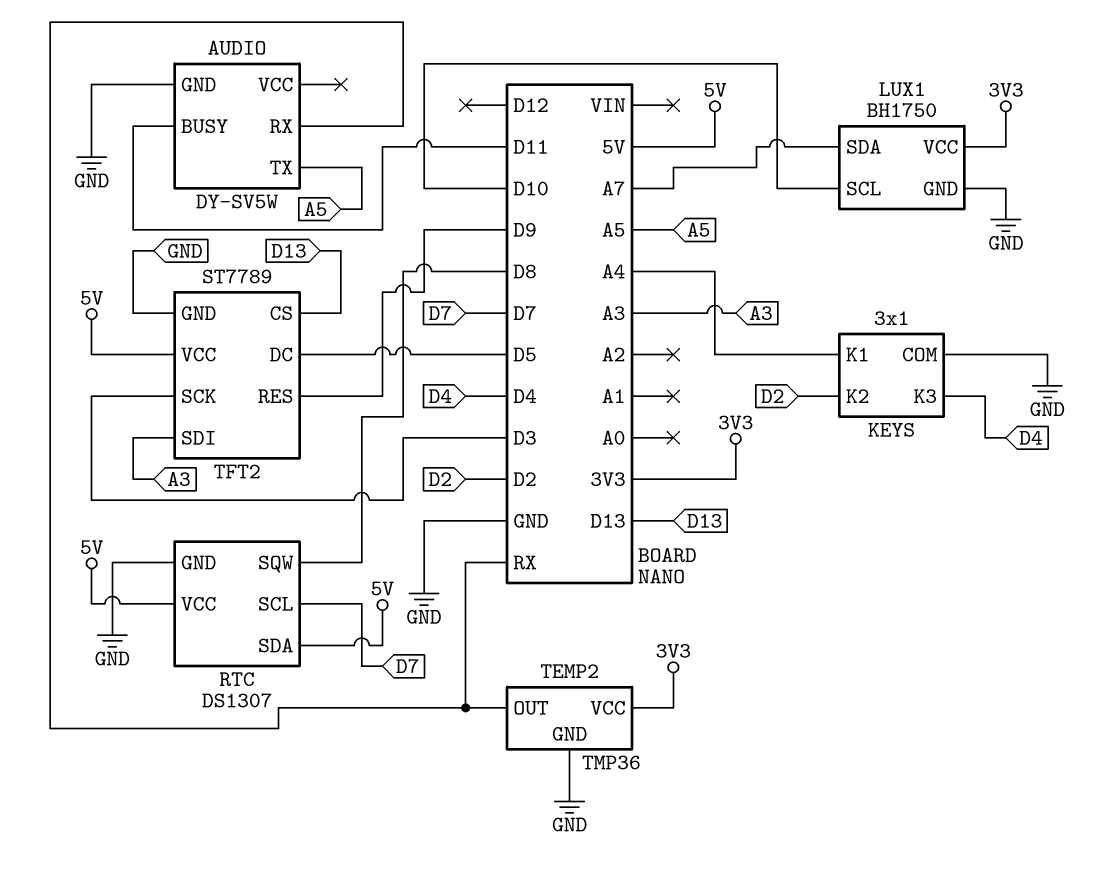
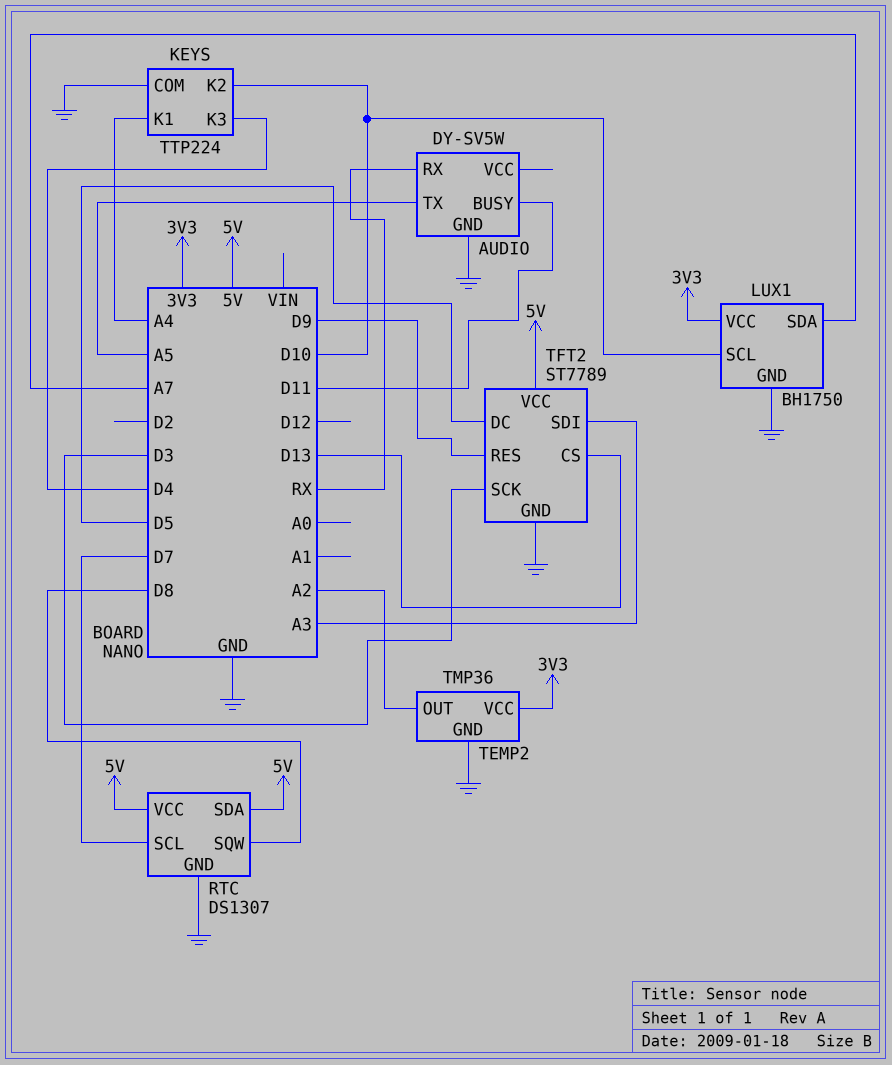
KEYS: 3x1 -> TTP224
KEYS pin K2: D2 -> D10
TEMP2 pin OUT: RX -> A2

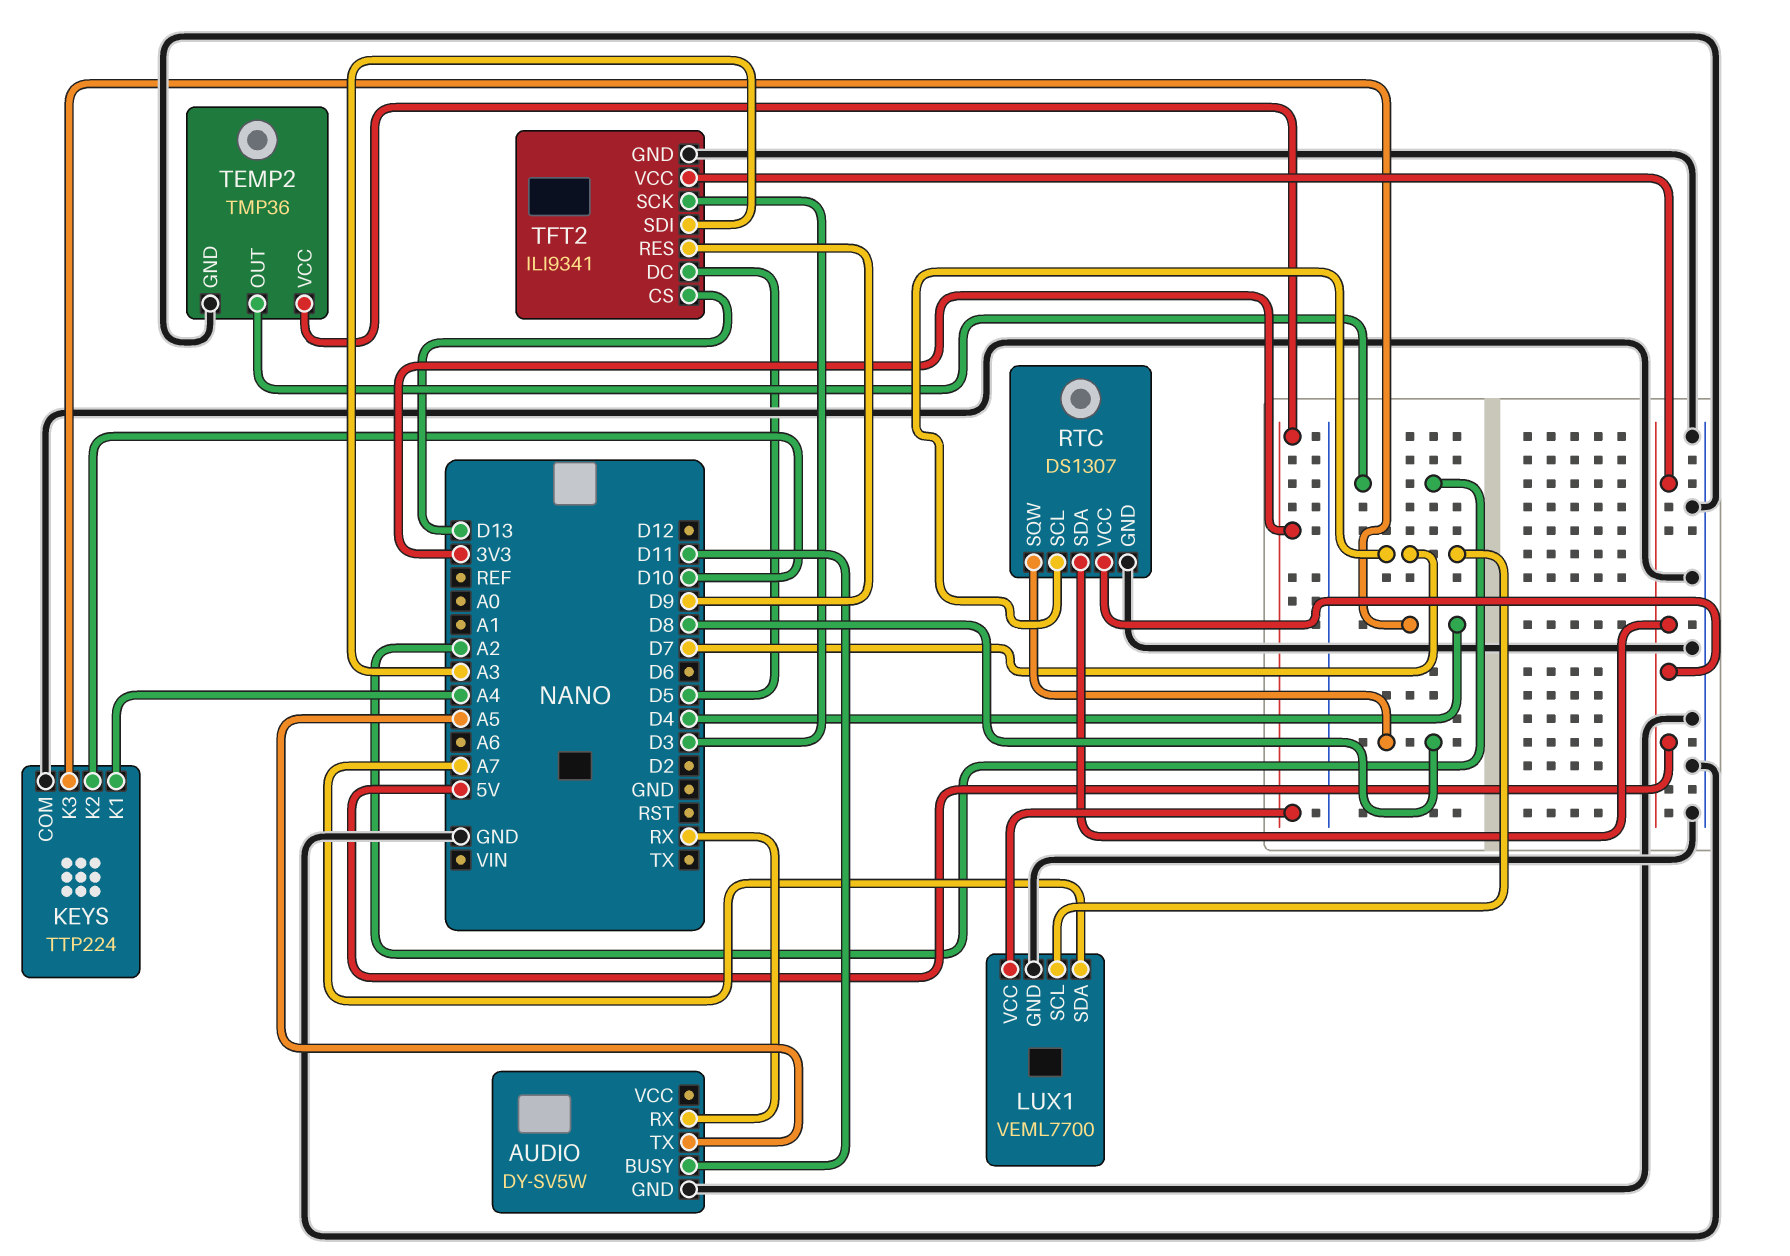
LUX1: BH1750 -> VEML7700
LUX1 pin SCL: D10 -> D7
TFT2: ST7789 -> ILI9341

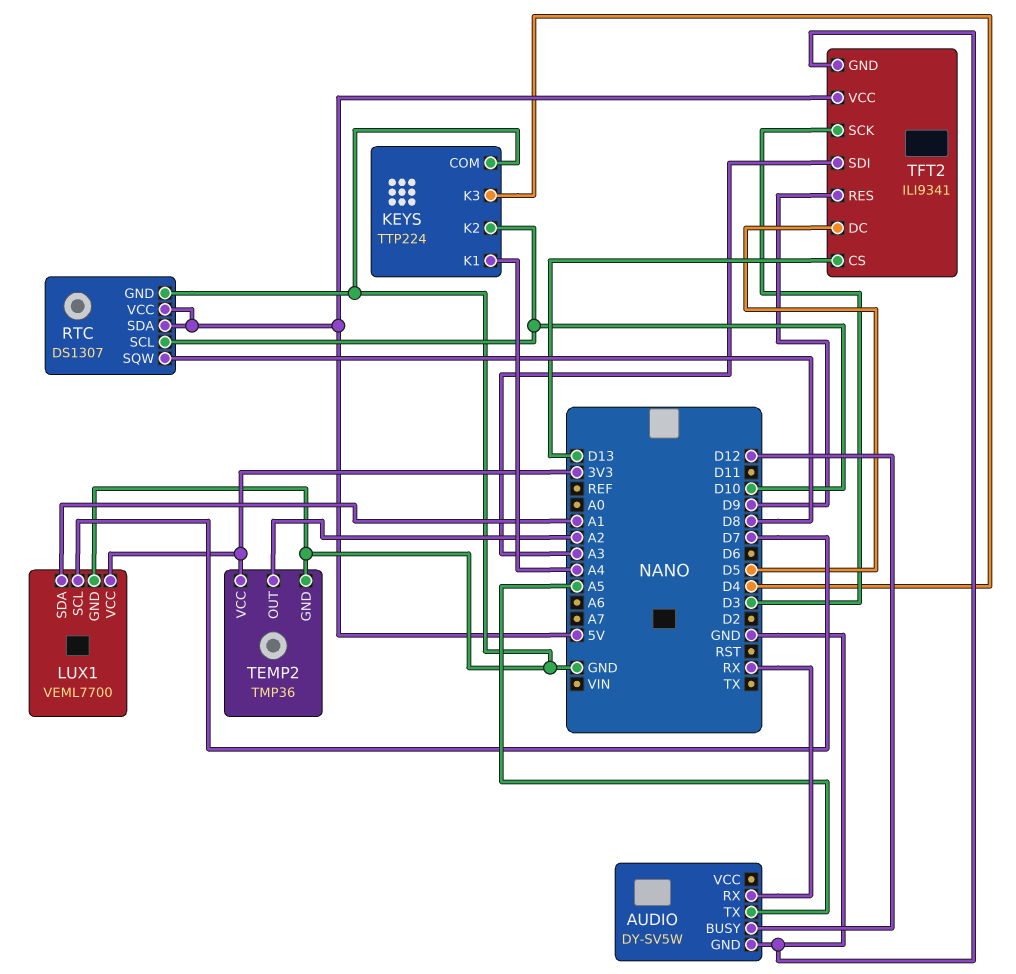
AUDIO pin BUSY: D11 -> D12
LUX1 pin SDA: A7 -> A1
RTC pin SCL: D7 -> D10

